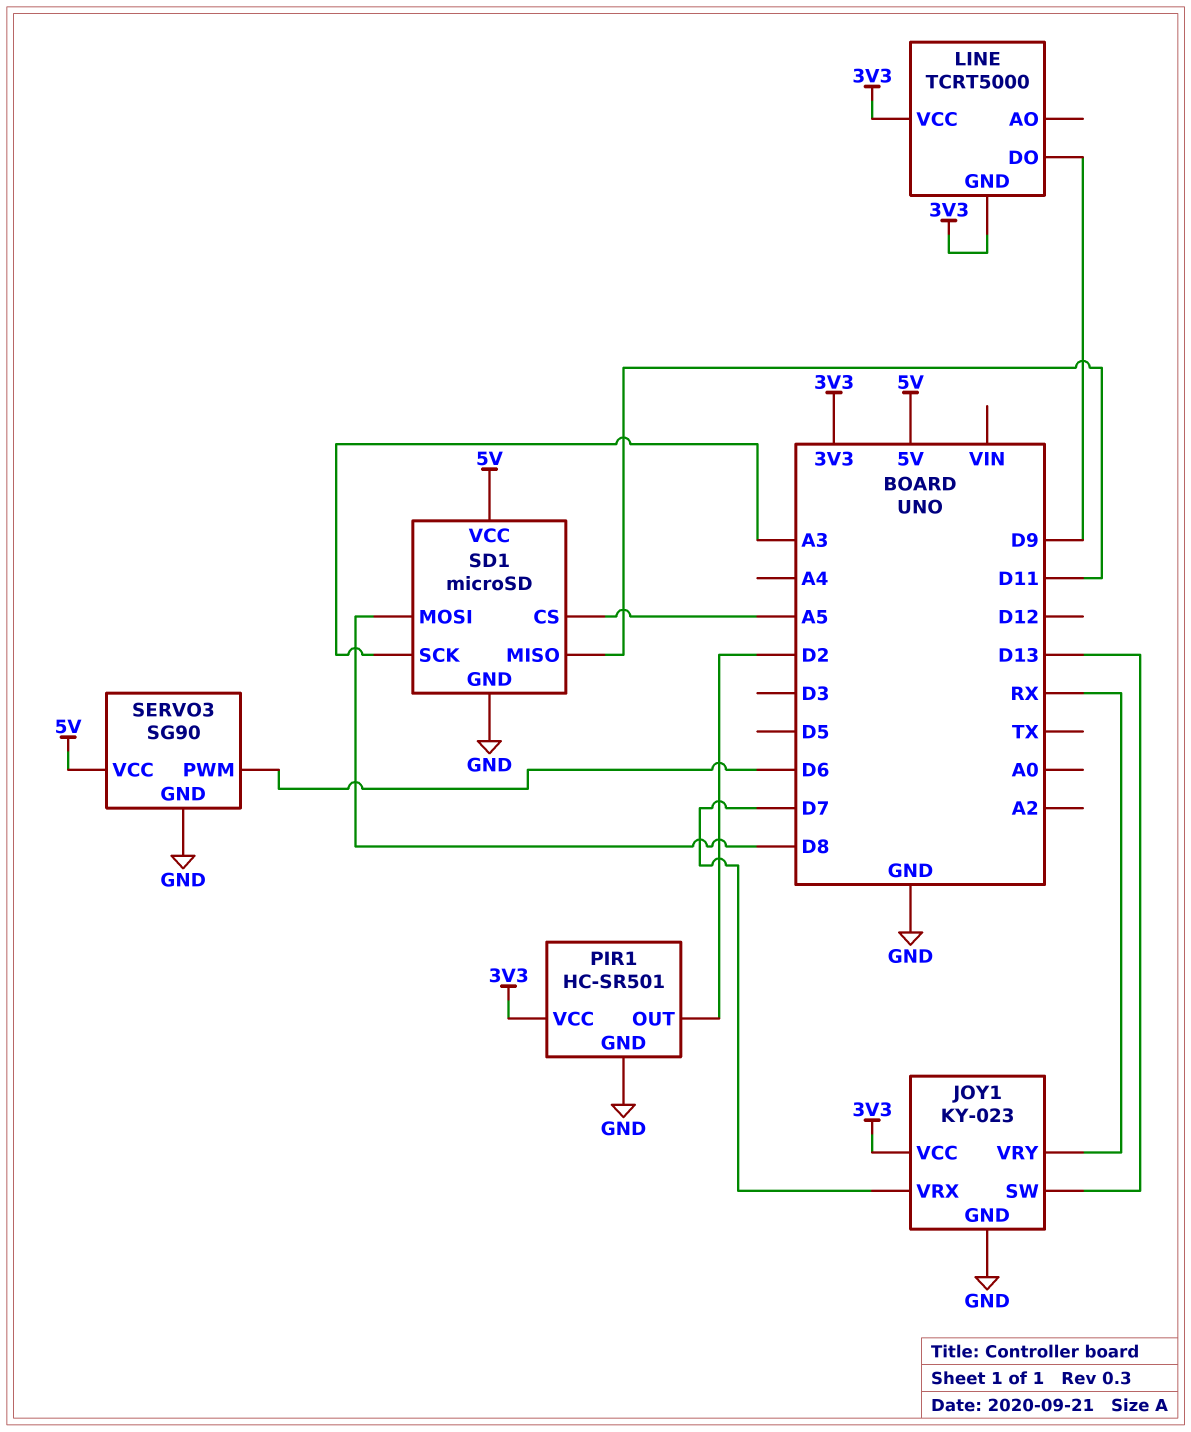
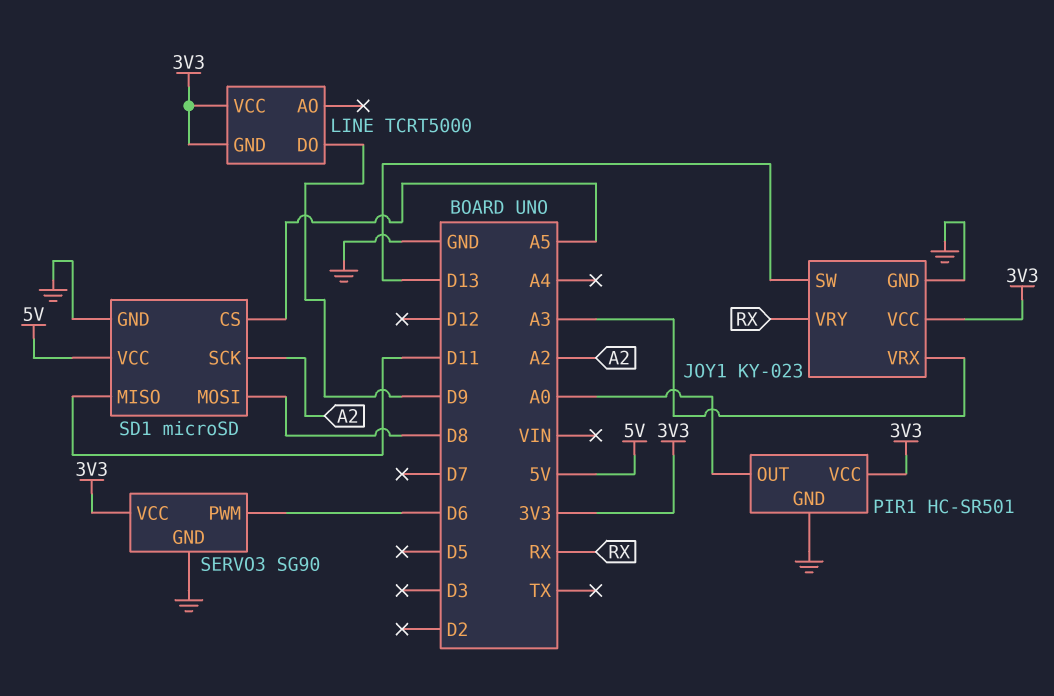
JOY1 pin VRX: D7 -> A3
PIR1 pin OUT: D2 -> A0
SD1 pin SCK: A3 -> A2
SERVO3 pin VCC: 5V -> 3V3

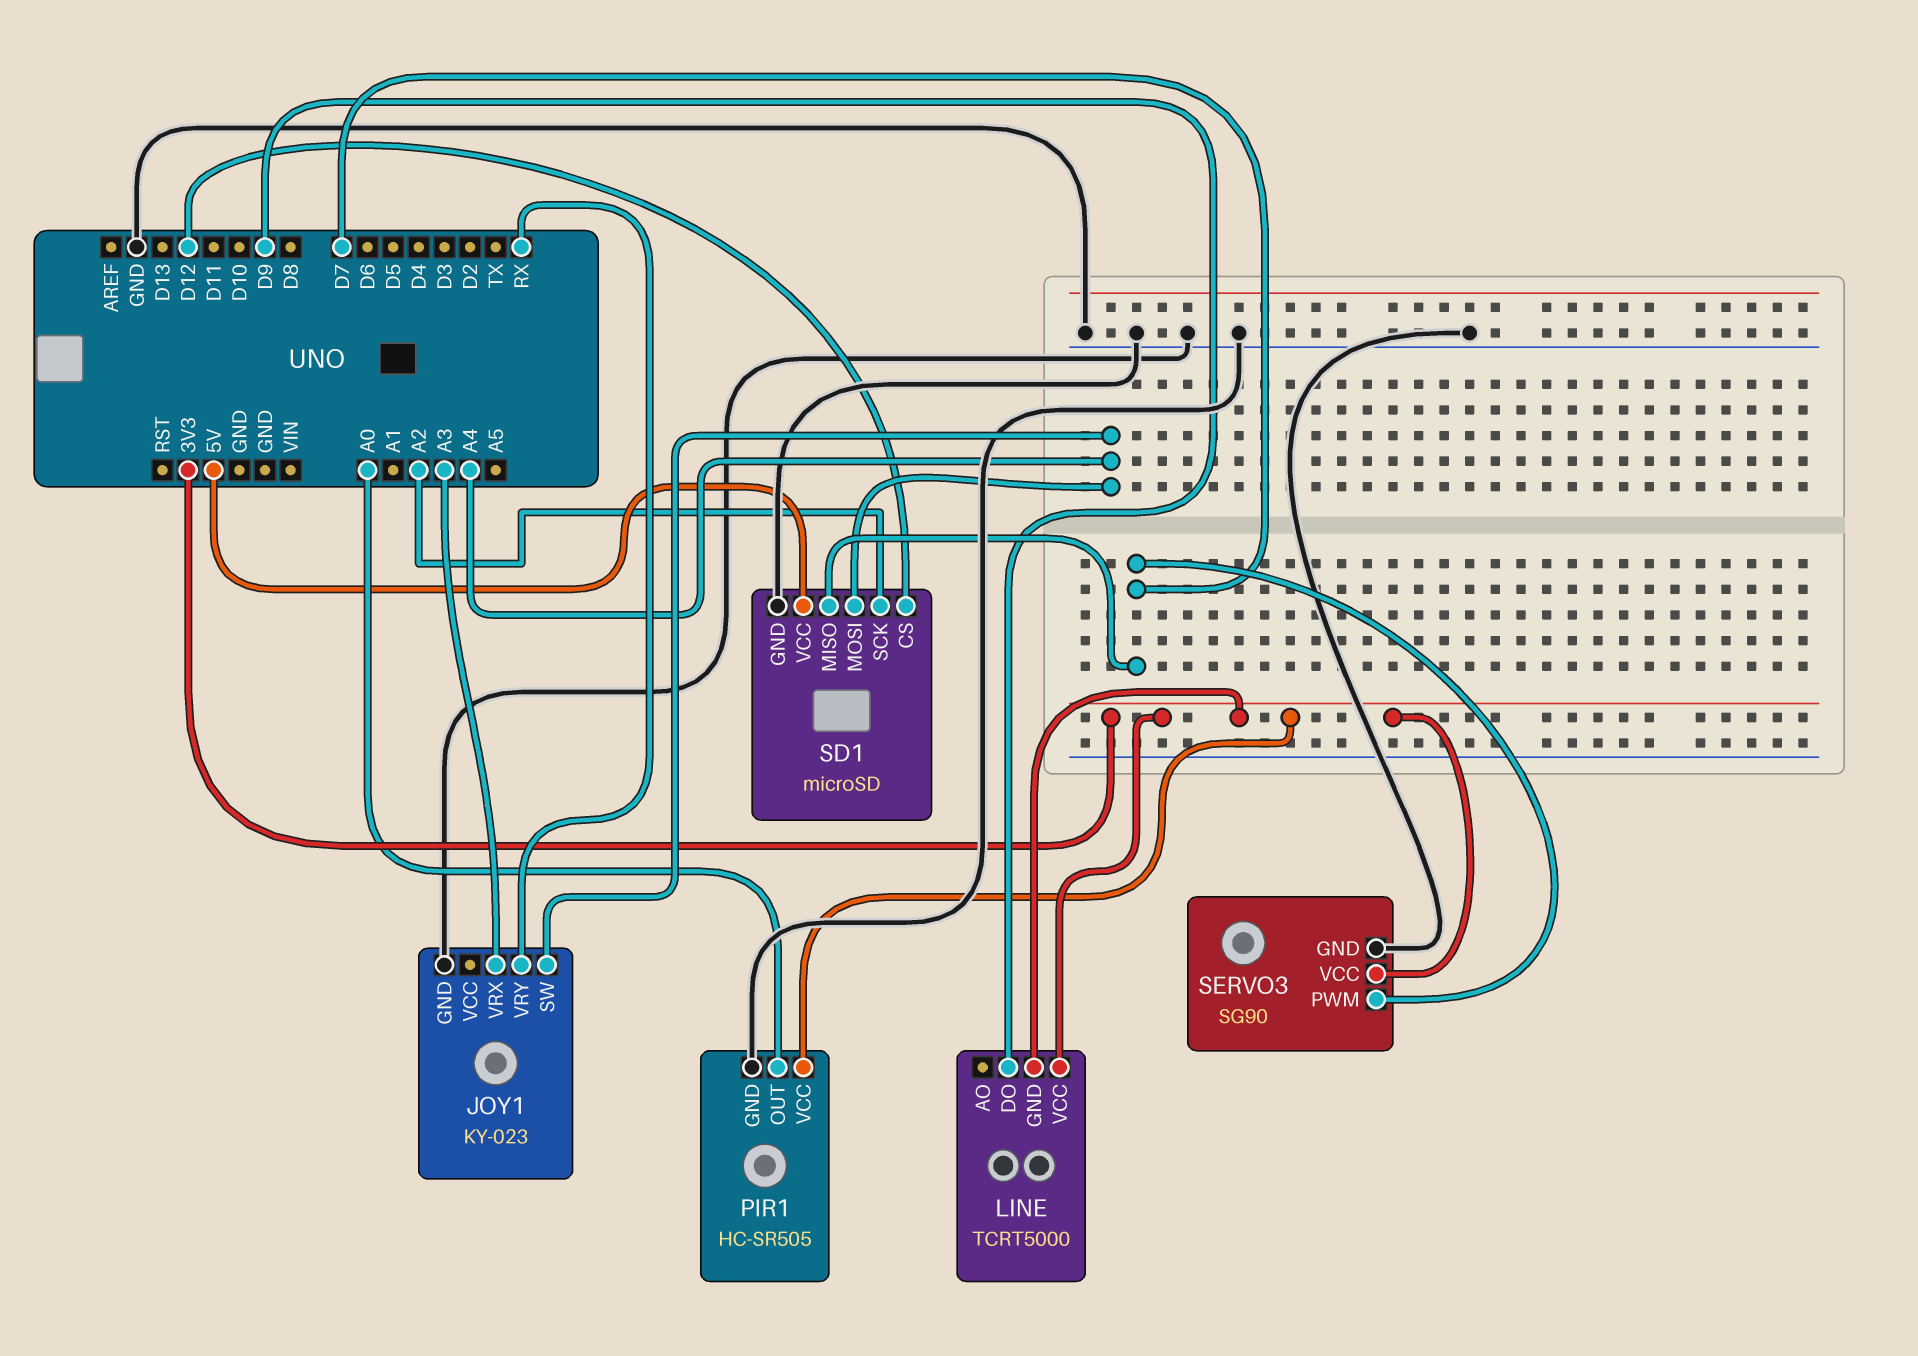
JOY1 pin SW: D13 -> A4
JOY1 pin VCC: 3V3 -> none
PIR1: HC-SR501 -> HC-SR505
SD1 pin CS: A5 -> D12
SD1 pin MISO: D11 -> D7
SD1 pin MOSI: D8 -> A4
SERVO3 pin PWM: D6 -> D7

